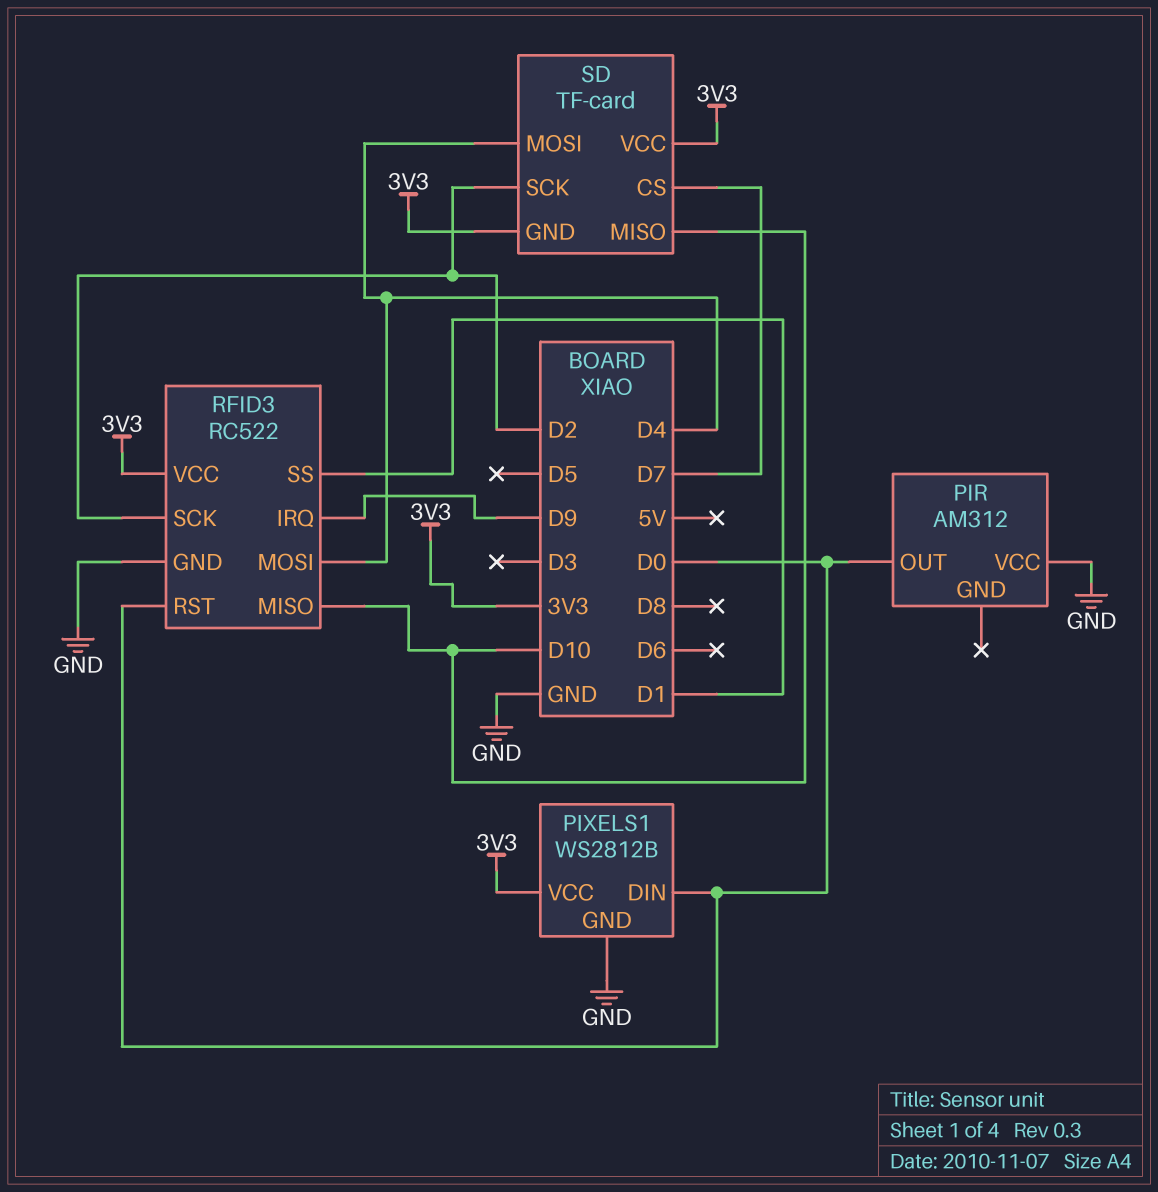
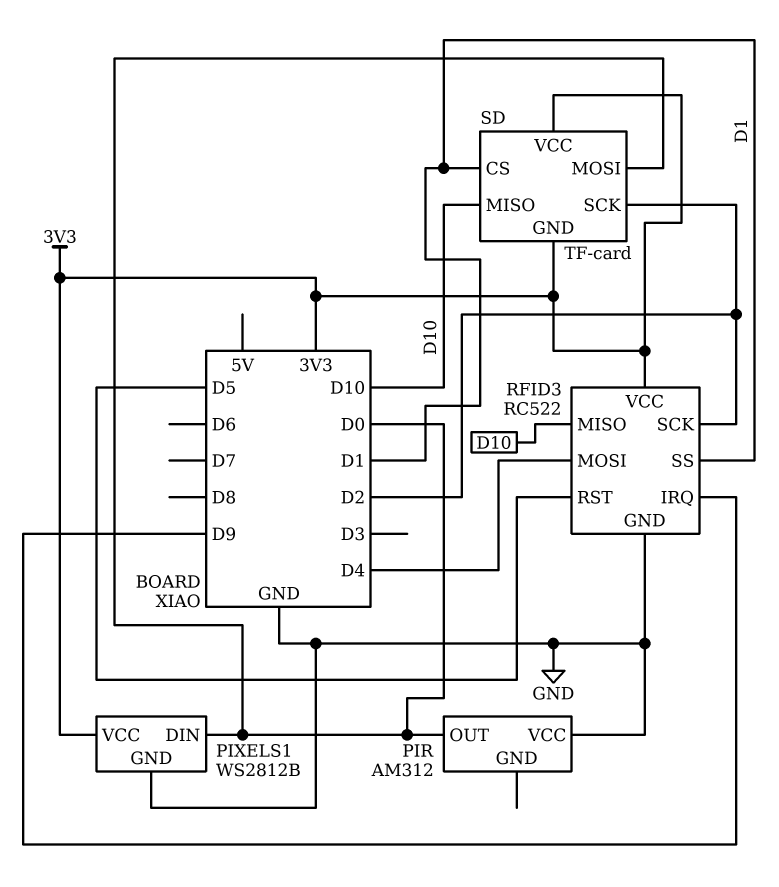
RFID3 pin RST: D0 -> D5
SD pin CS: D7 -> D1
SD pin MOSI: D4 -> D0

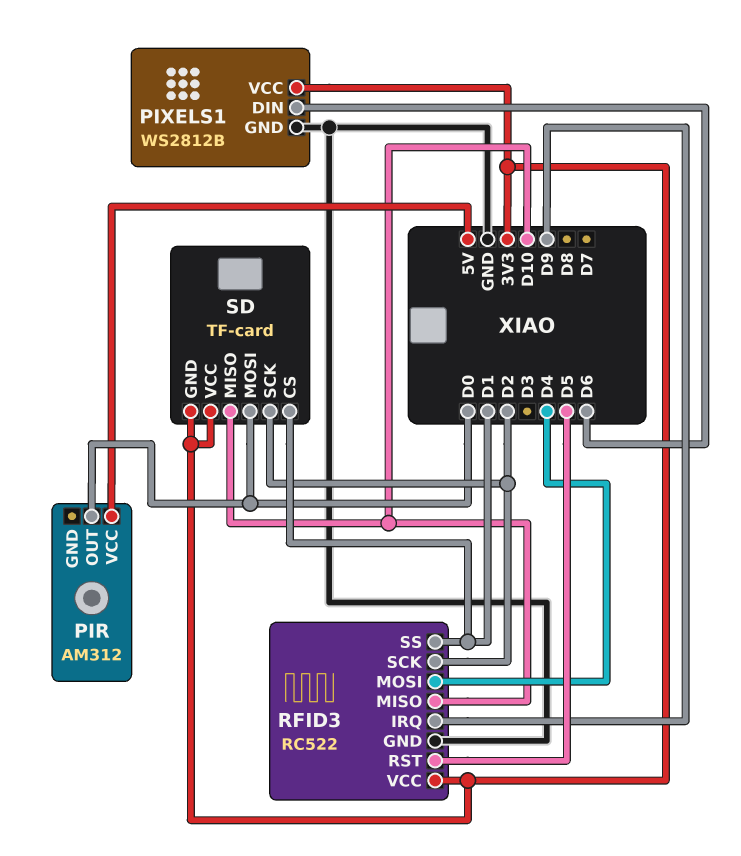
PIR pin VCC: GND -> 5V
PIXELS1 pin DIN: D0 -> D6

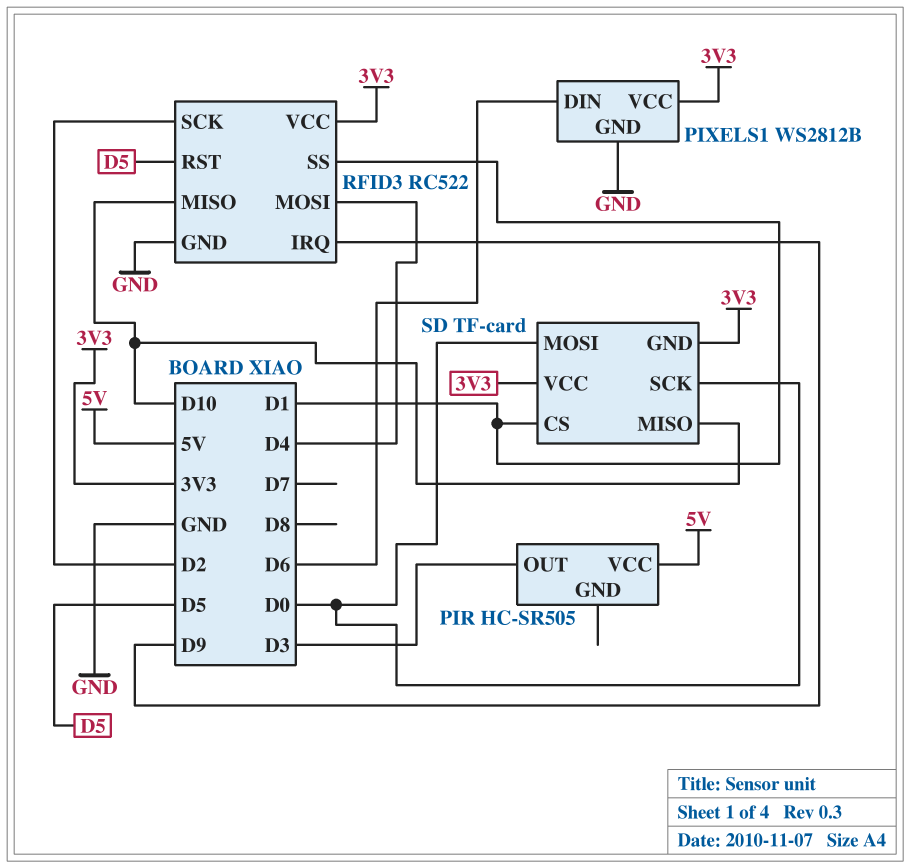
PIR: AM312 -> HC-SR505
PIR pin OUT: D0 -> D3
SD pin SCK: D2 -> D0

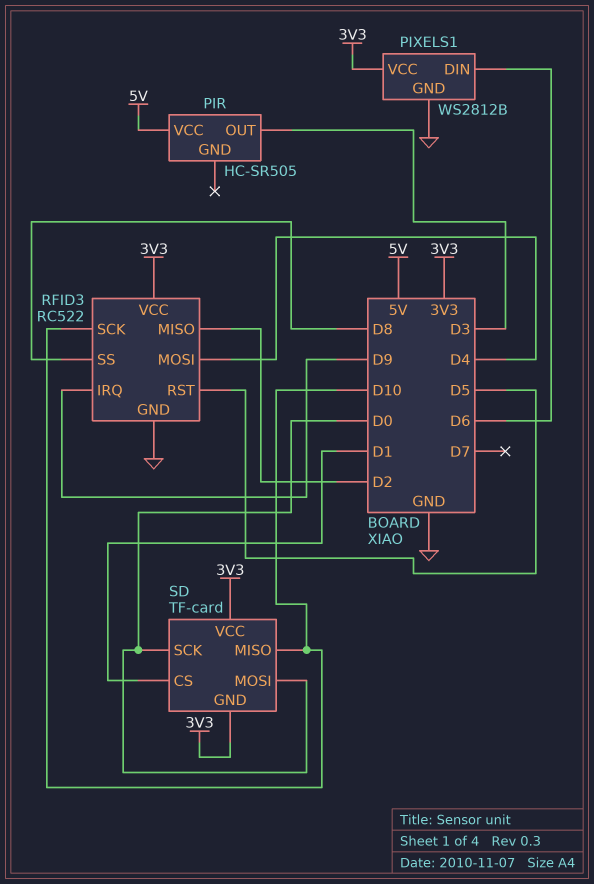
RFID3 pin MISO: D10 -> D2
RFID3 pin SCK: D2 -> D10
RFID3 pin SS: D1 -> D8

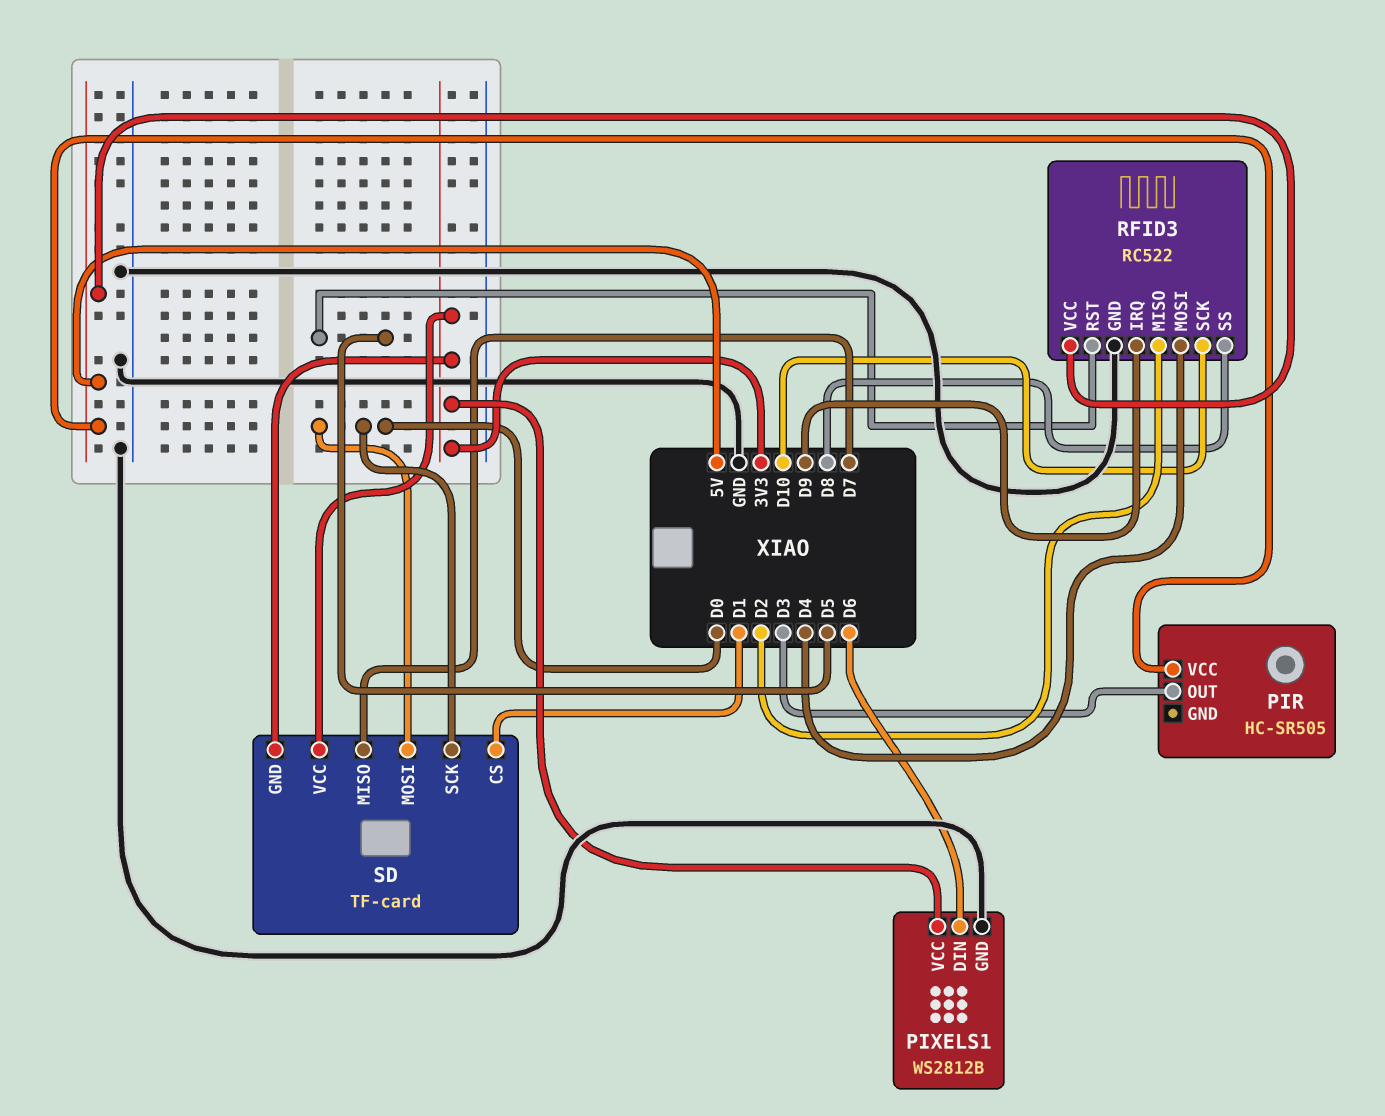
RFID3 pin VCC: 3V3 -> 5V
SD pin MISO: D10 -> D7

